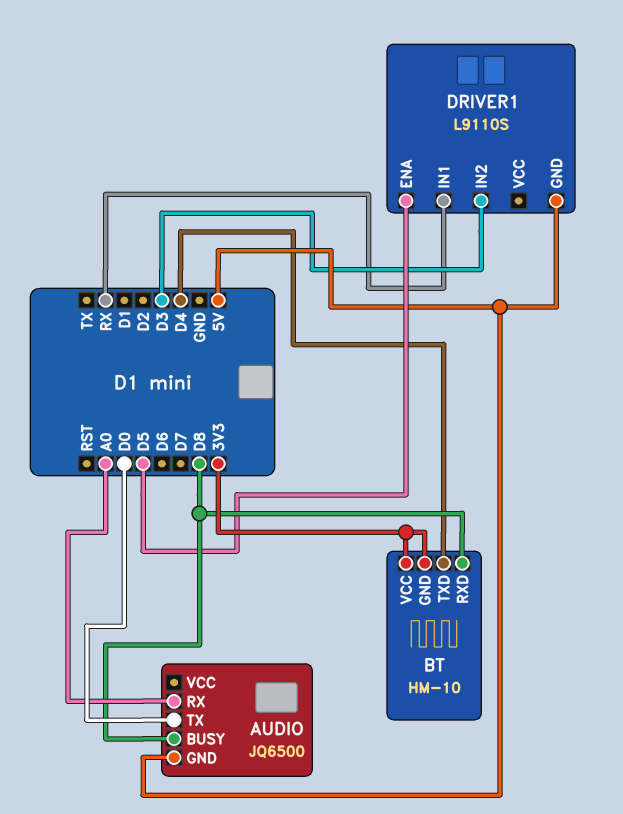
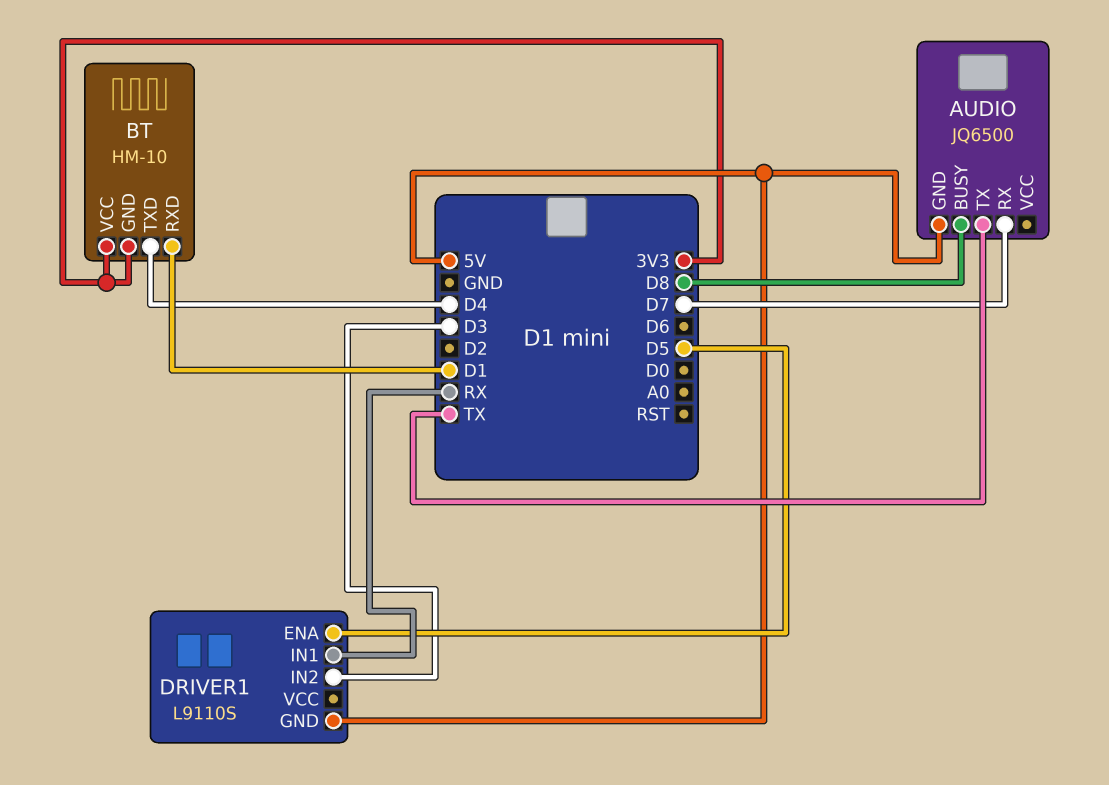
AUDIO pin RX: A0 -> D7
AUDIO pin TX: D0 -> TX
BT pin RXD: D8 -> D1

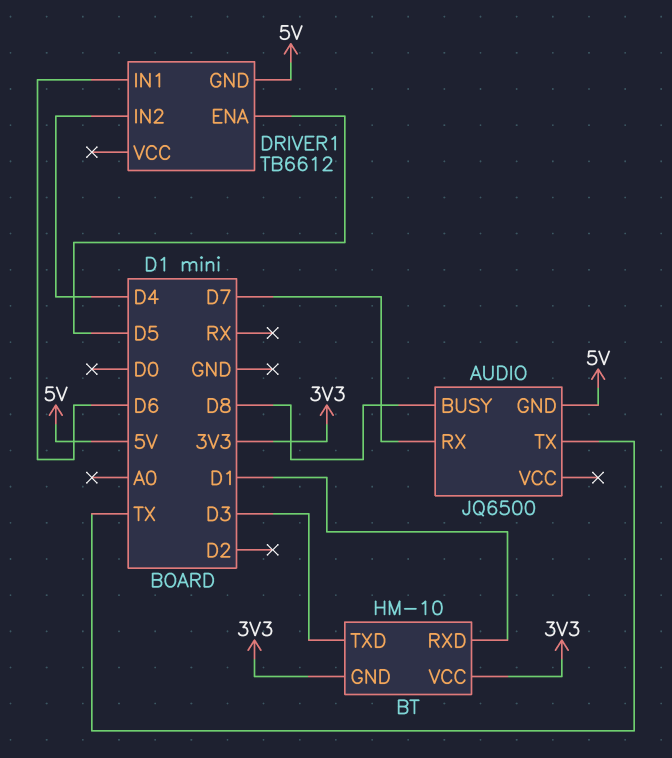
BT pin TXD: D4 -> D3
DRIVER1: L9110S -> TB6612
DRIVER1 pin IN1: RX -> D6
DRIVER1 pin IN2: D3 -> D4

